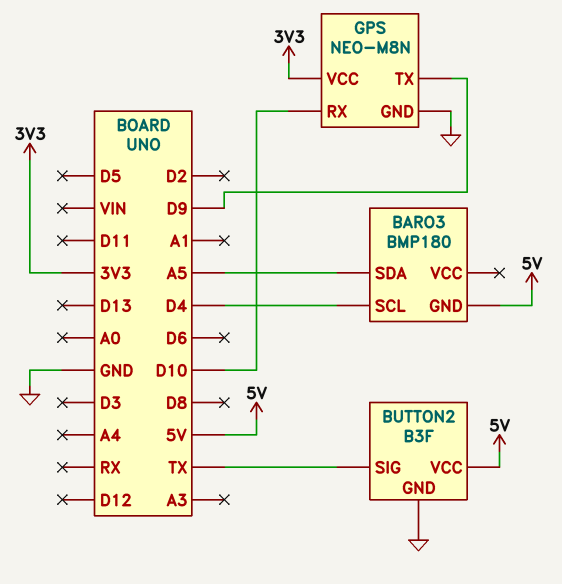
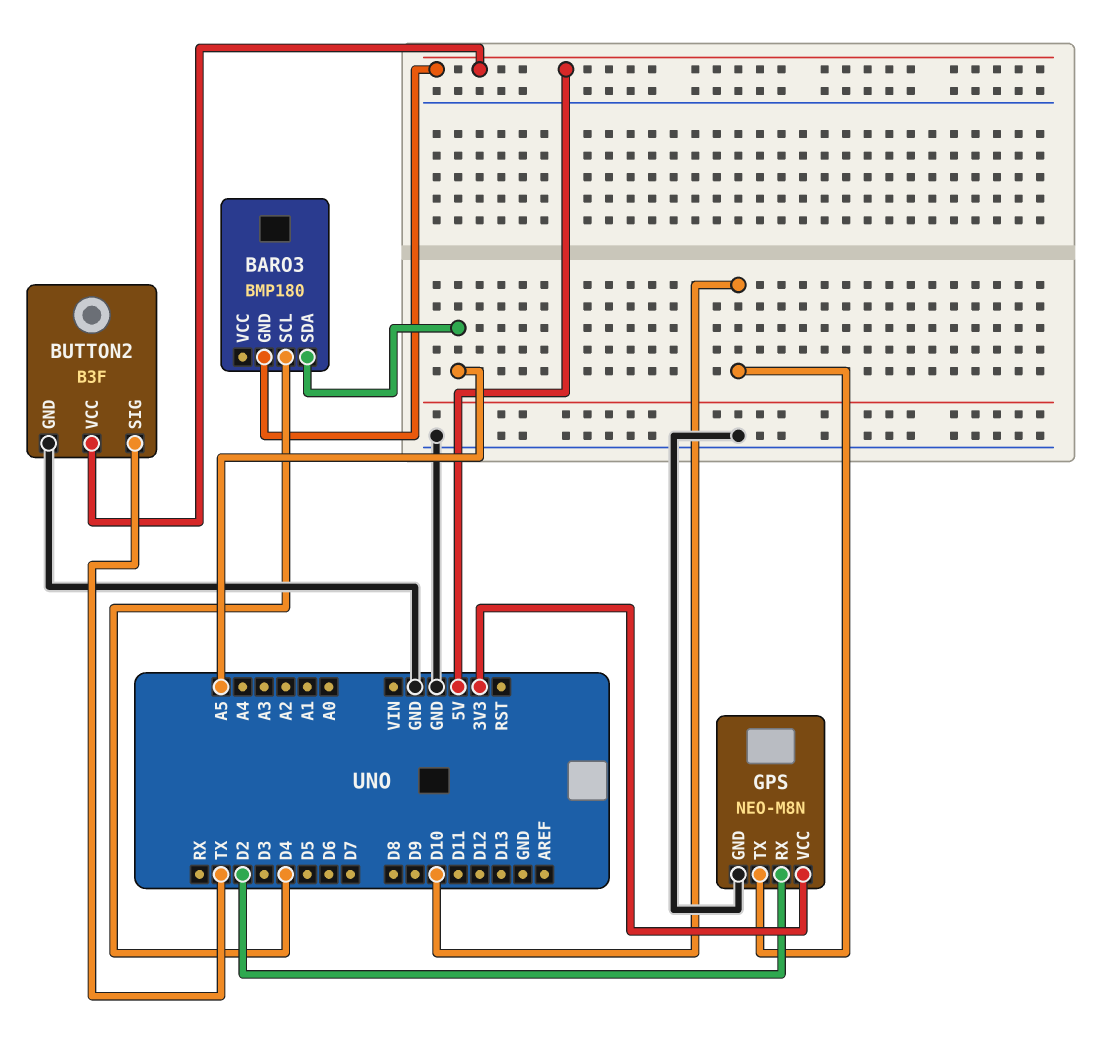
GPS pin RX: D10 -> D2
GPS pin TX: D9 -> D10

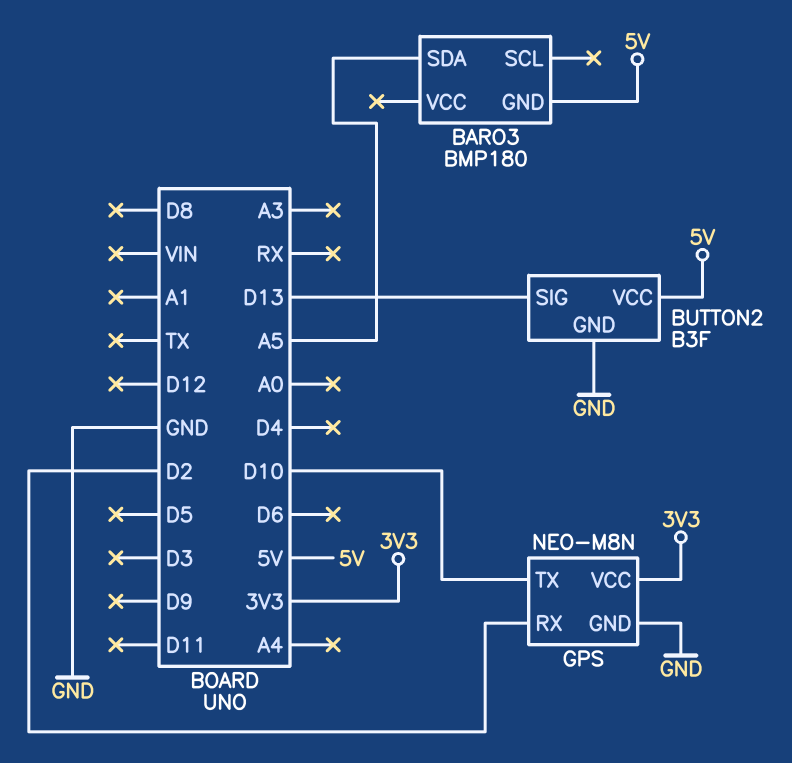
BARO3 pin SCL: D4 -> none
BUTTON2 pin SIG: TX -> D13

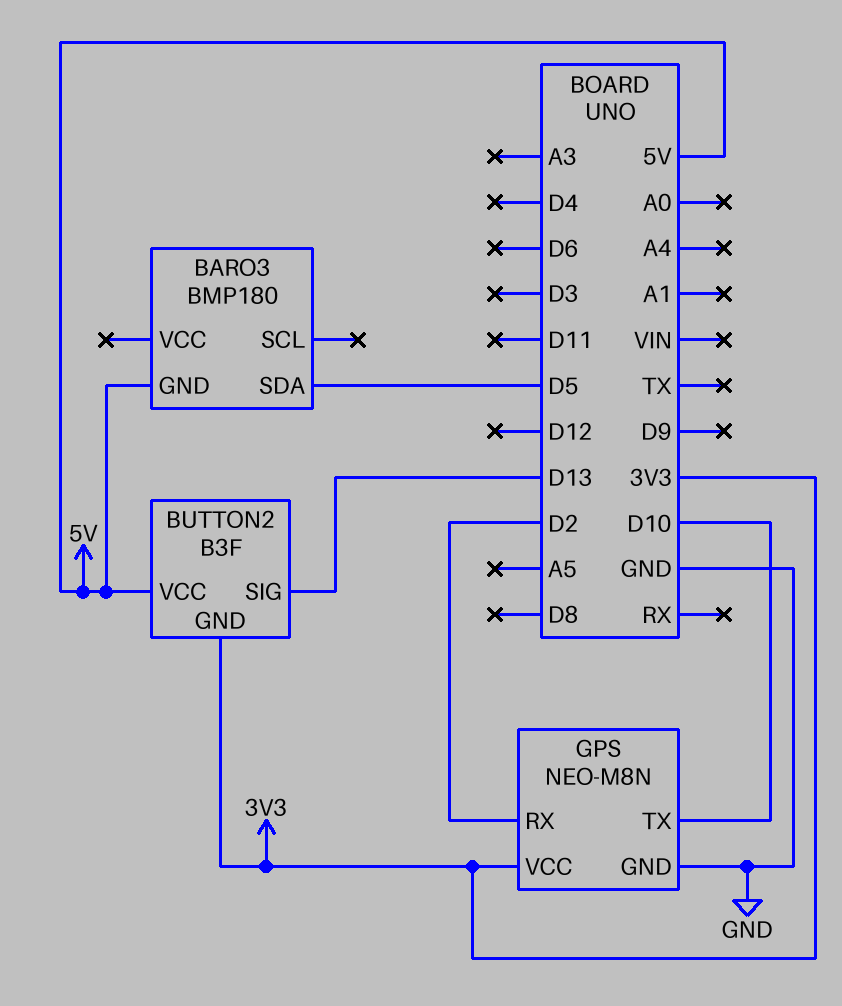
BARO3 pin SDA: A5 -> D5
BUTTON2 pin GND: GND -> 3V3

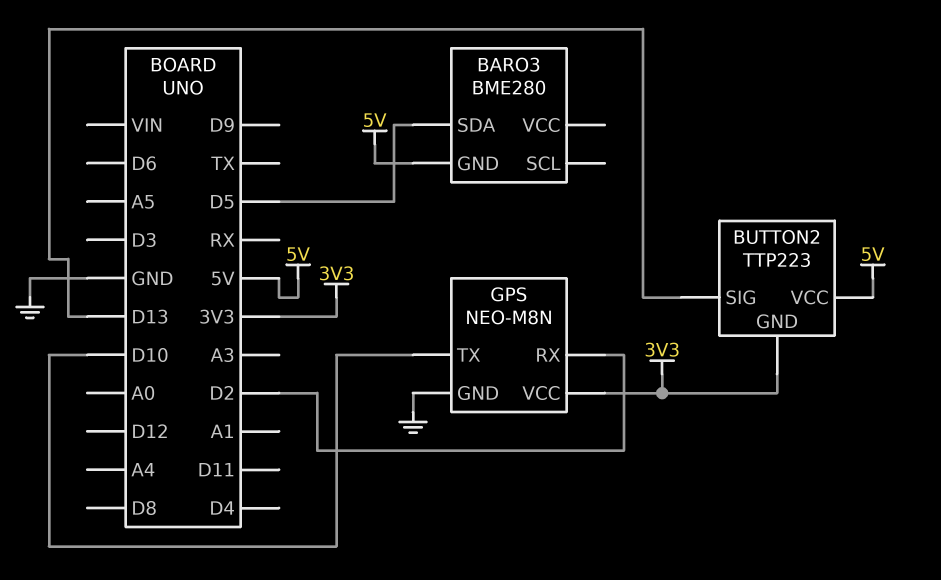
BARO3: BMP180 -> BME280
BUTTON2: B3F -> TTP223

